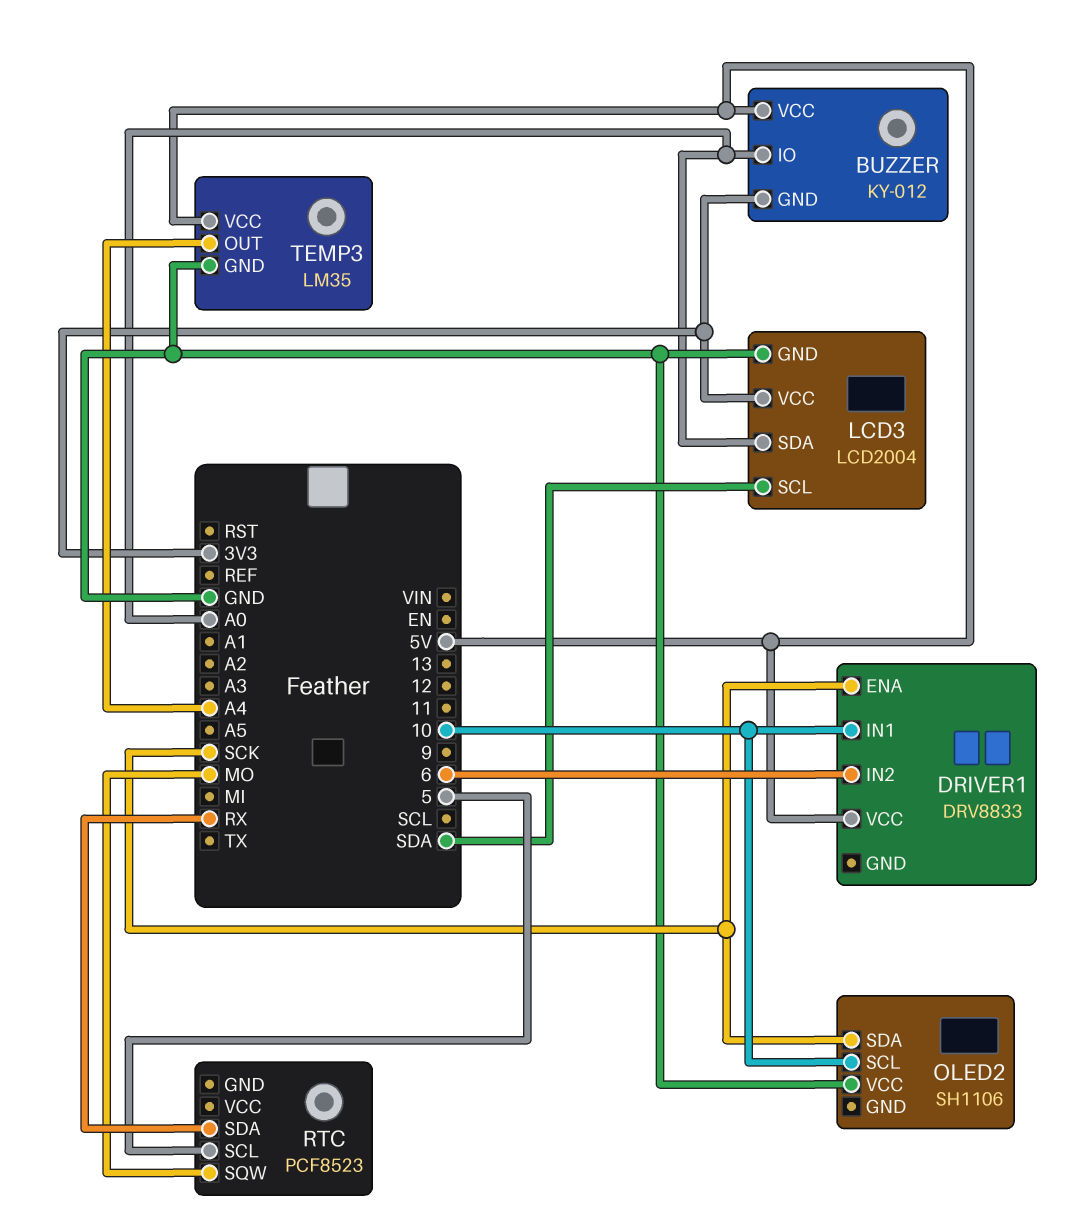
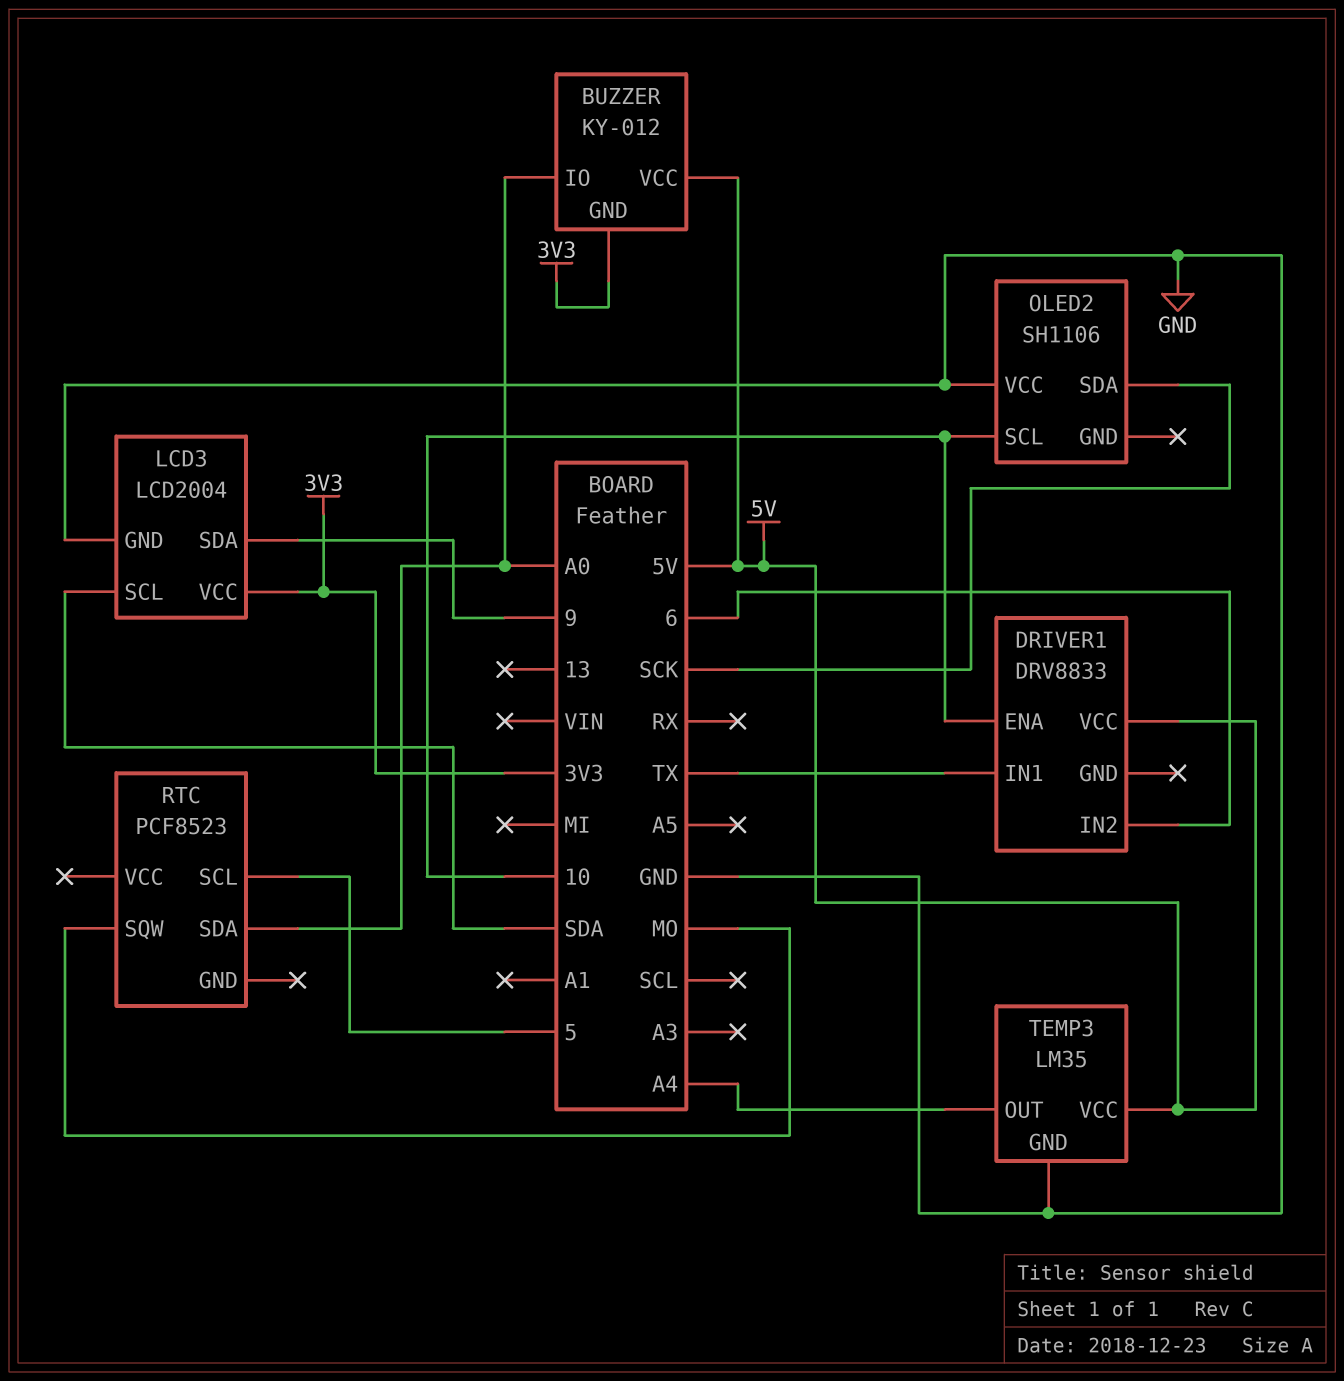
DRIVER1 pin ENA: SCK -> 10
DRIVER1 pin IN1: 10 -> TX
LCD3 pin SDA: A0 -> 9
RTC pin SDA: RX -> A0

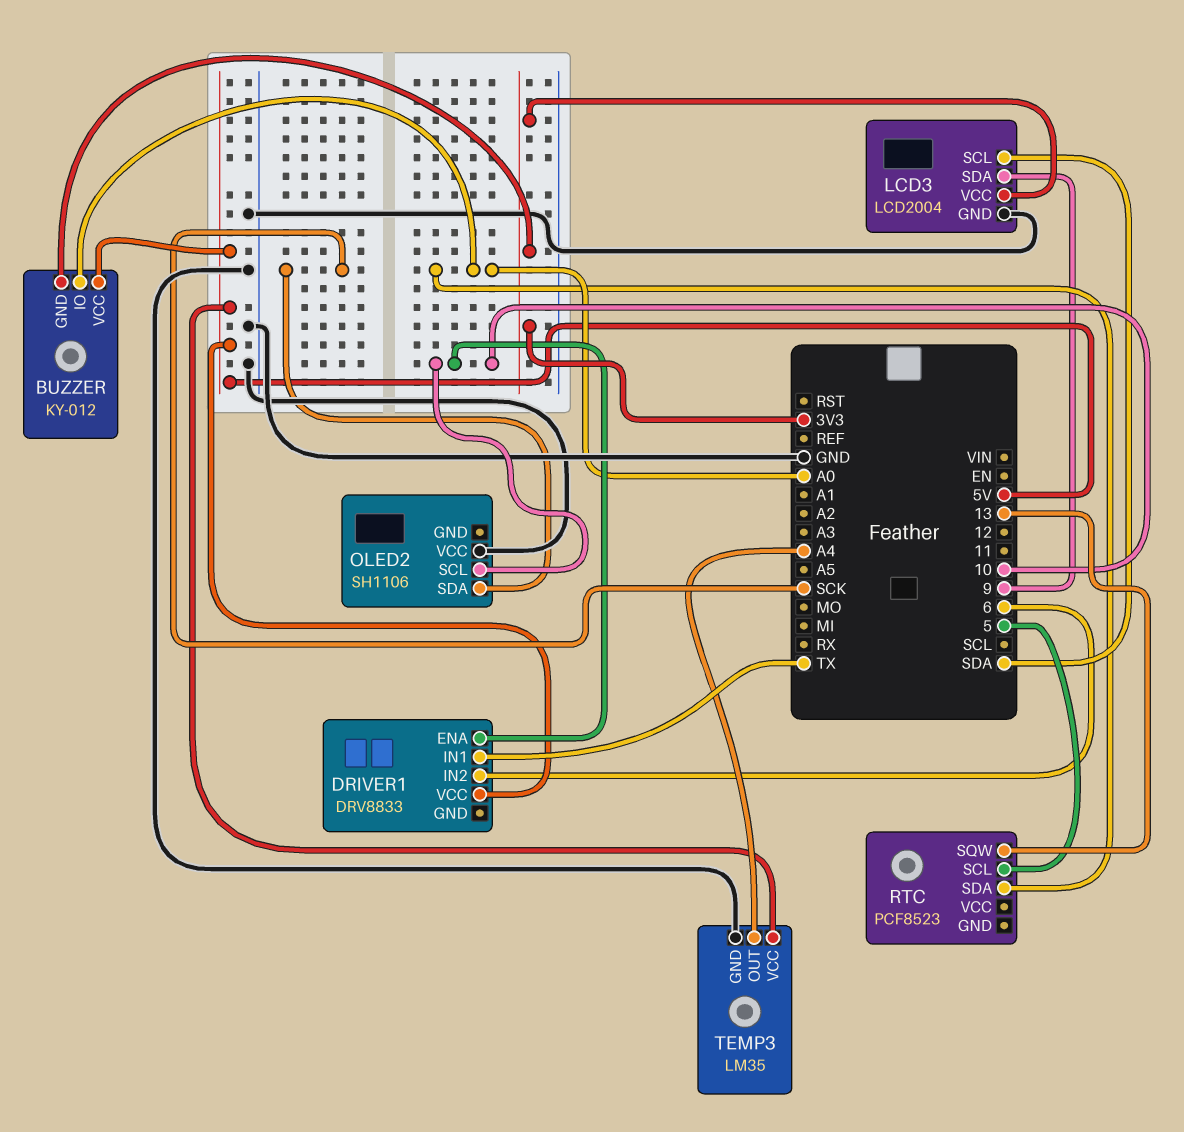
RTC pin SQW: MO -> 13

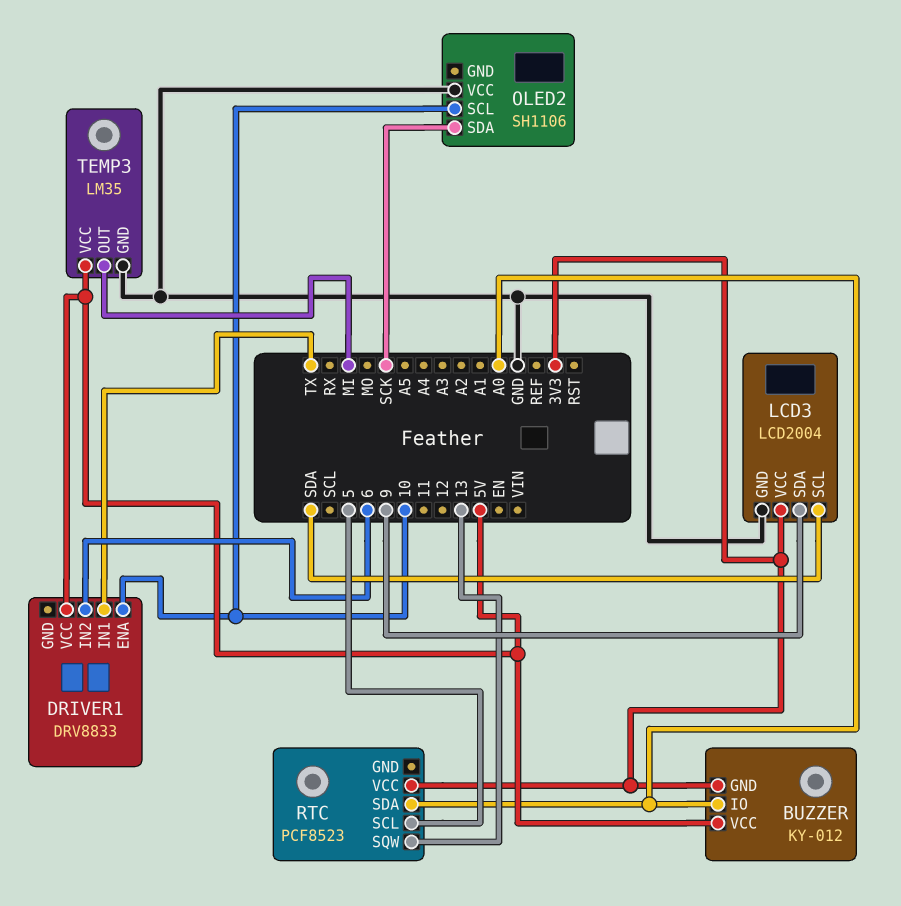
RTC pin VCC: none -> 3V3
TEMP3 pin OUT: A4 -> MI

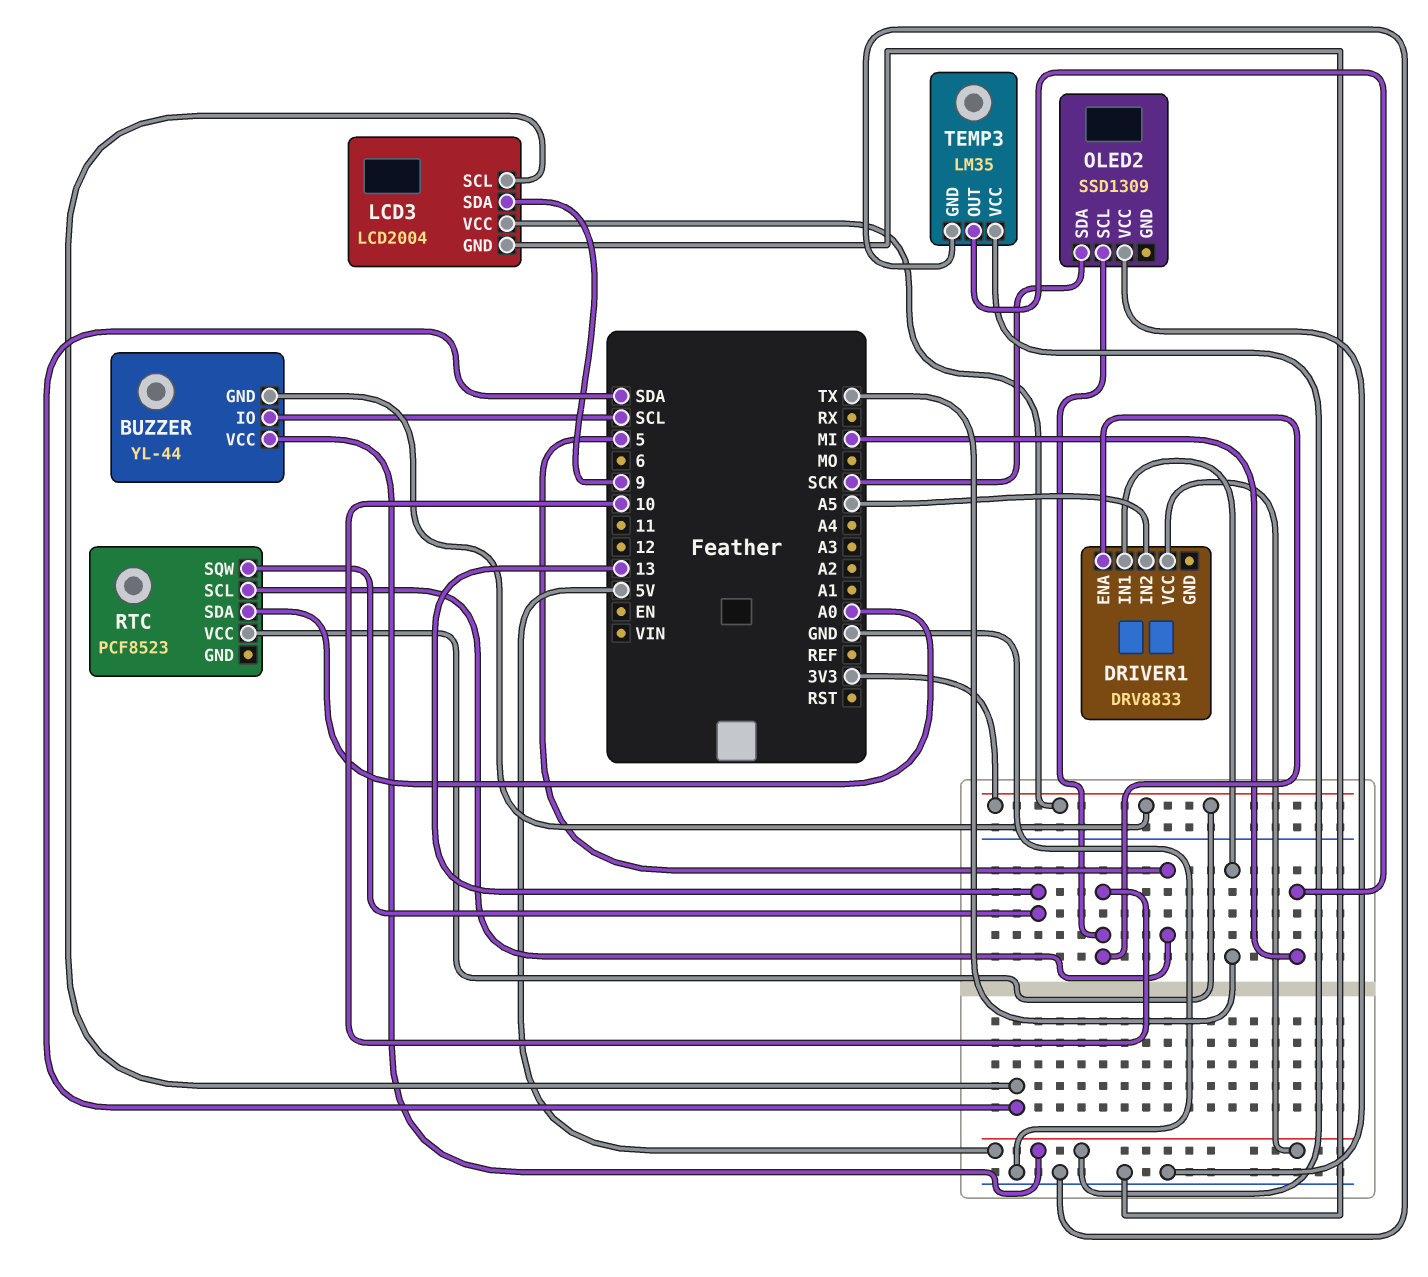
BUZZER: KY-012 -> YL-44
BUZZER pin IO: A0 -> SCL
DRIVER1 pin IN2: 6 -> A5
OLED2: SH1106 -> SSD1309

